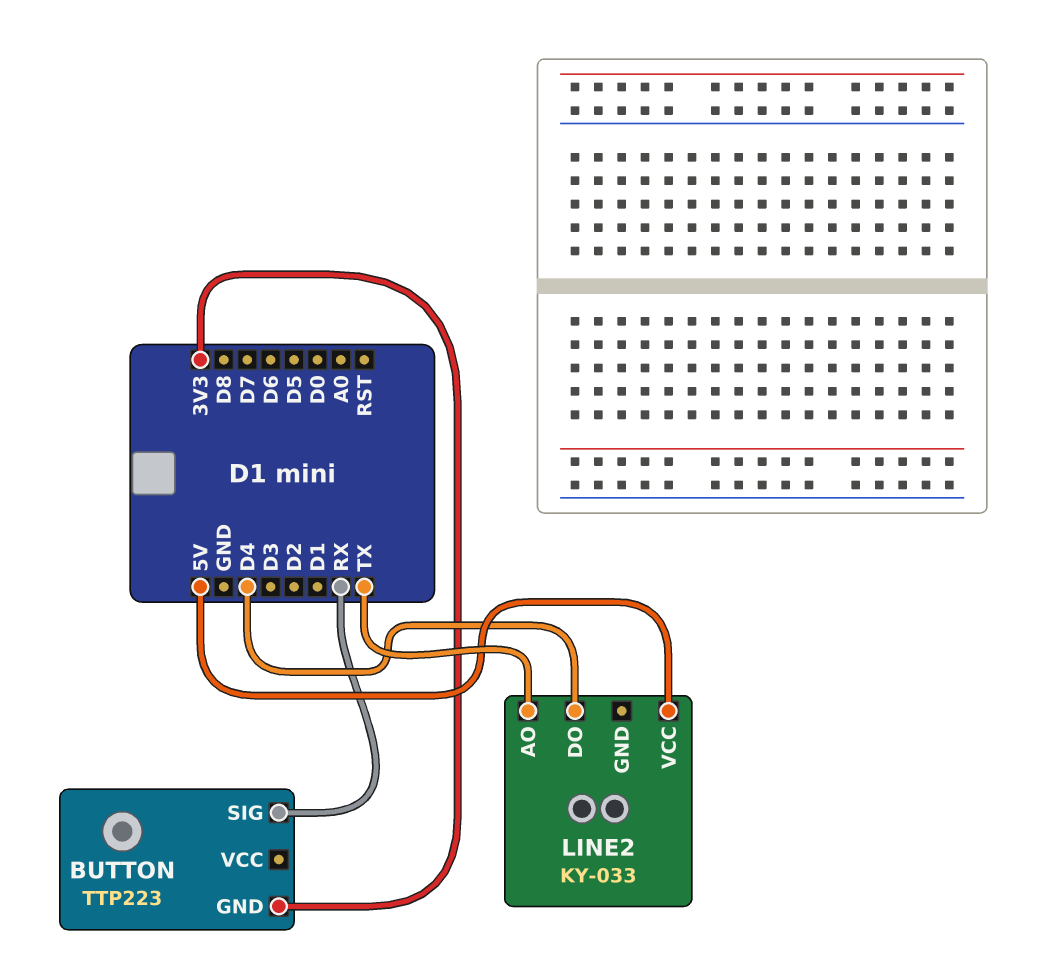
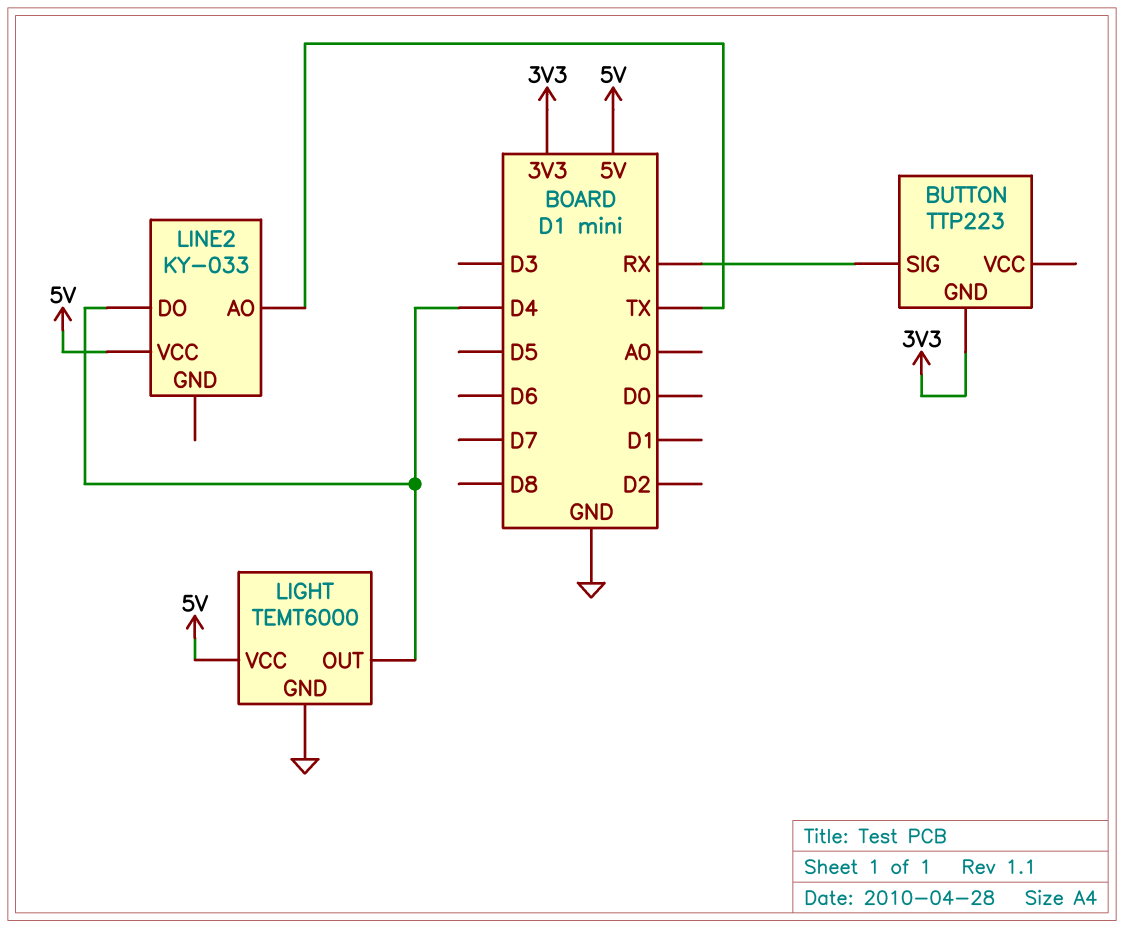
LIGHT: none -> TEMT6000
LIGHT pin GND: none -> GND
LIGHT pin OUT: none -> D4
LIGHT pin VCC: none -> 5V

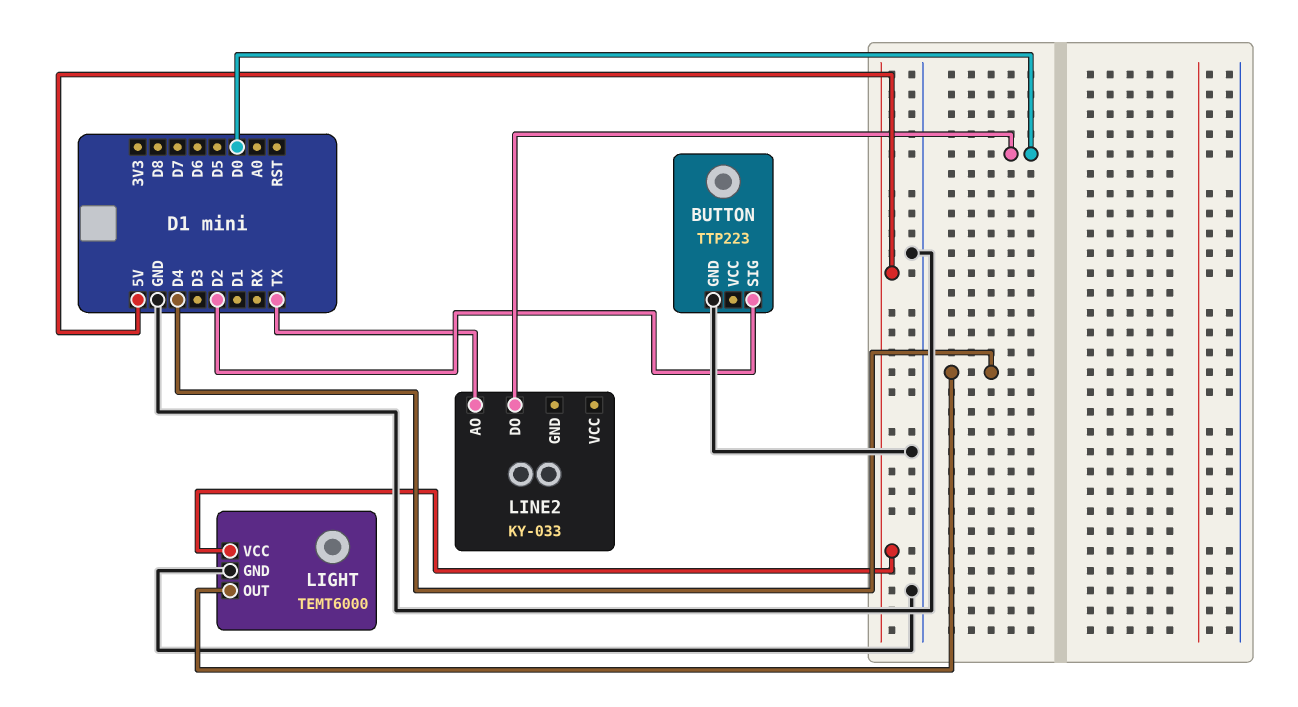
BUTTON pin GND: 3V3 -> GND
BUTTON pin SIG: RX -> D2
LINE2 pin DO: D4 -> D0
LINE2 pin VCC: 5V -> none

